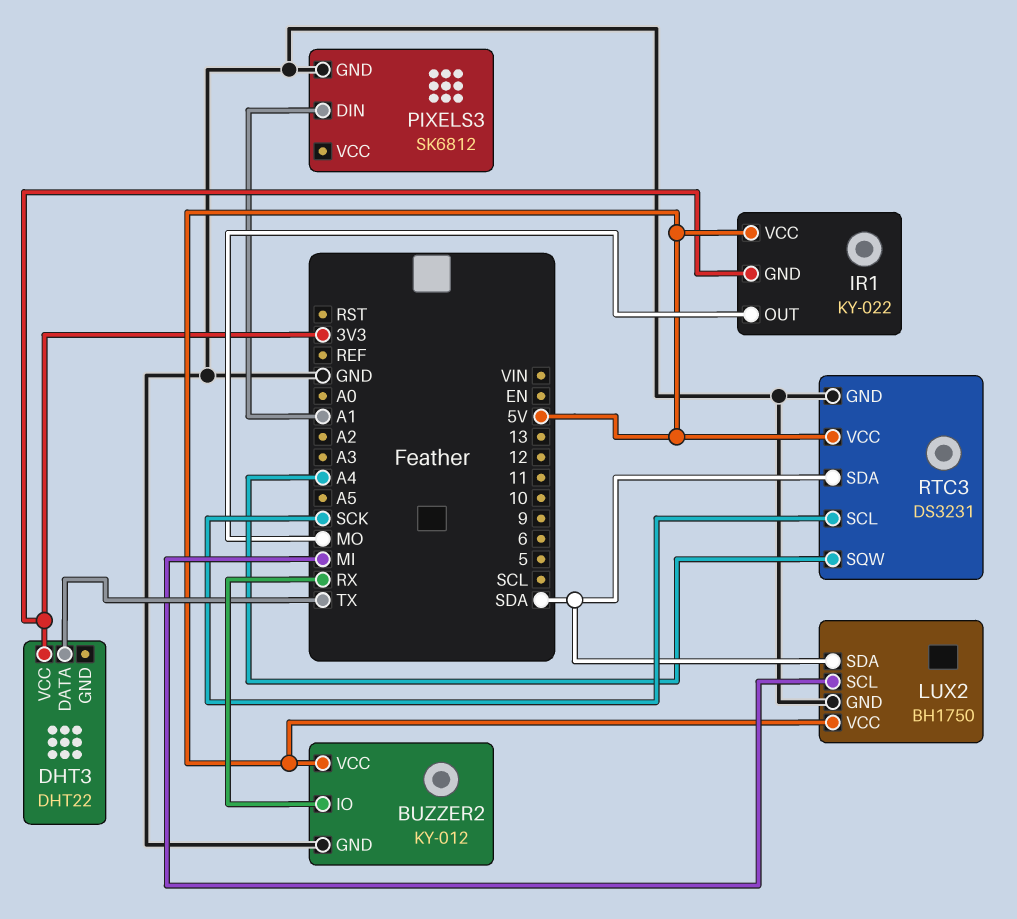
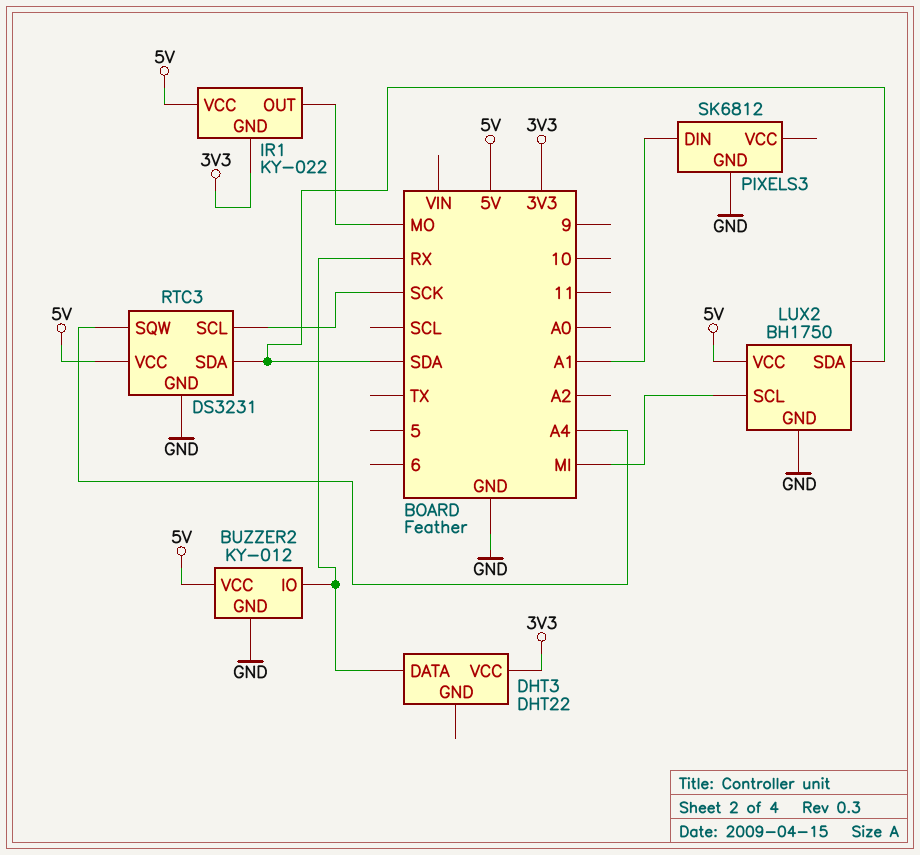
DHT3 pin DATA: TX -> RX

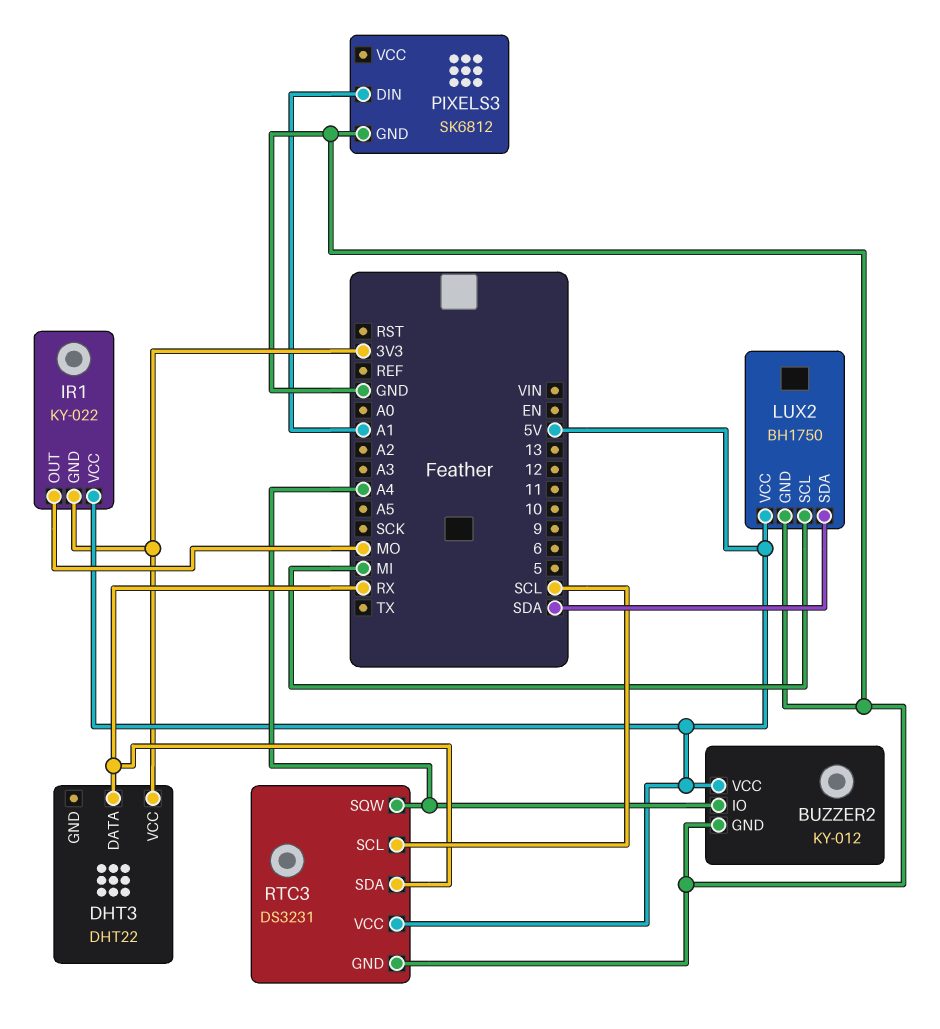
BUZZER2 pin IO: RX -> A4
RTC3 pin SCL: SCK -> SCL
RTC3 pin SDA: SDA -> RX

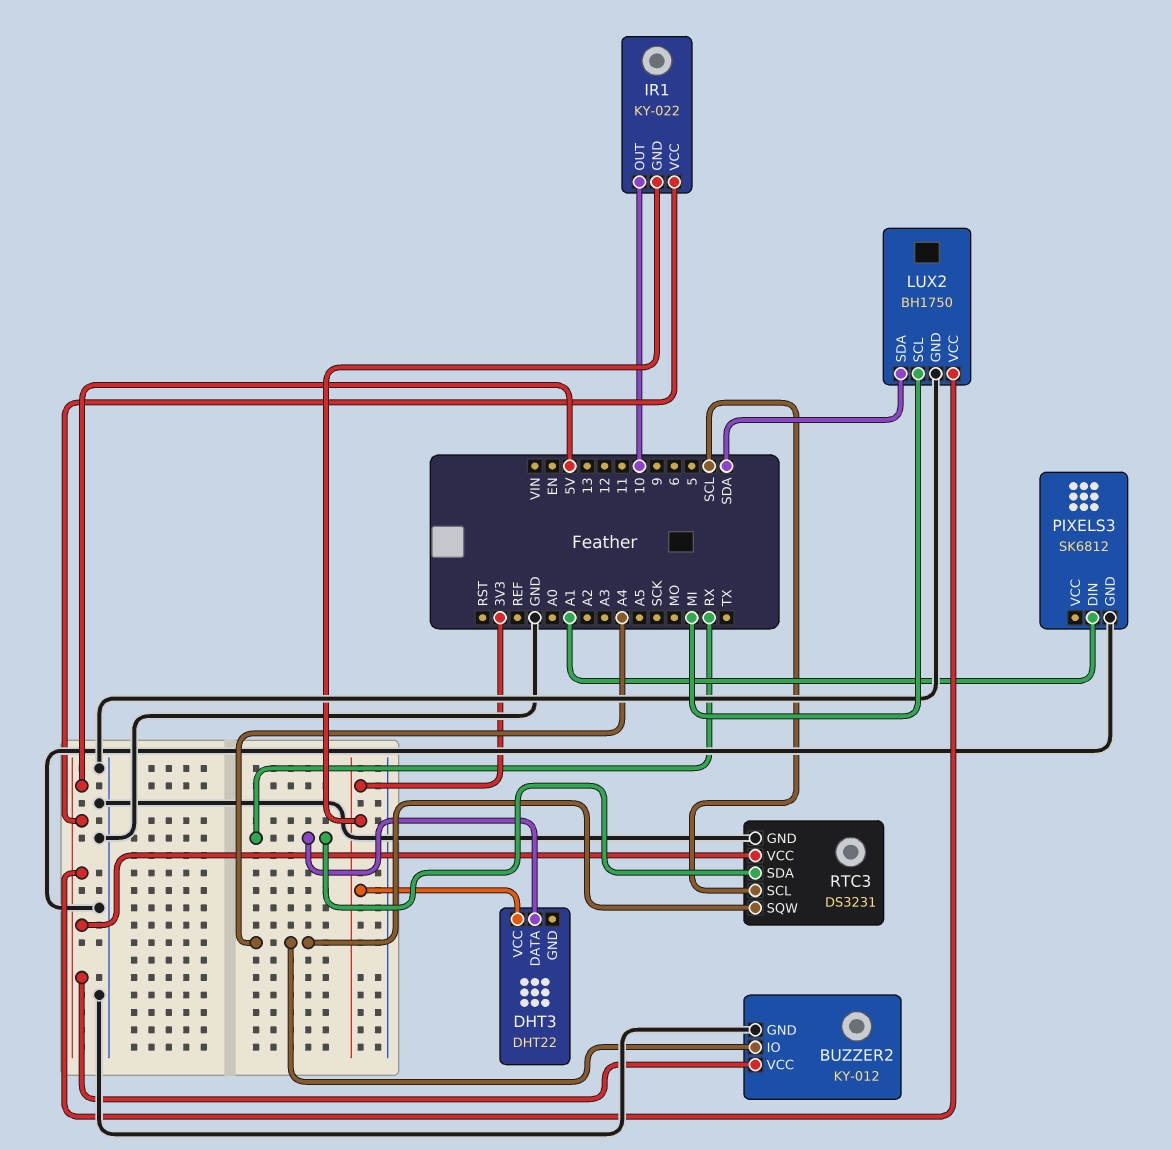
IR1 pin OUT: MO -> 10

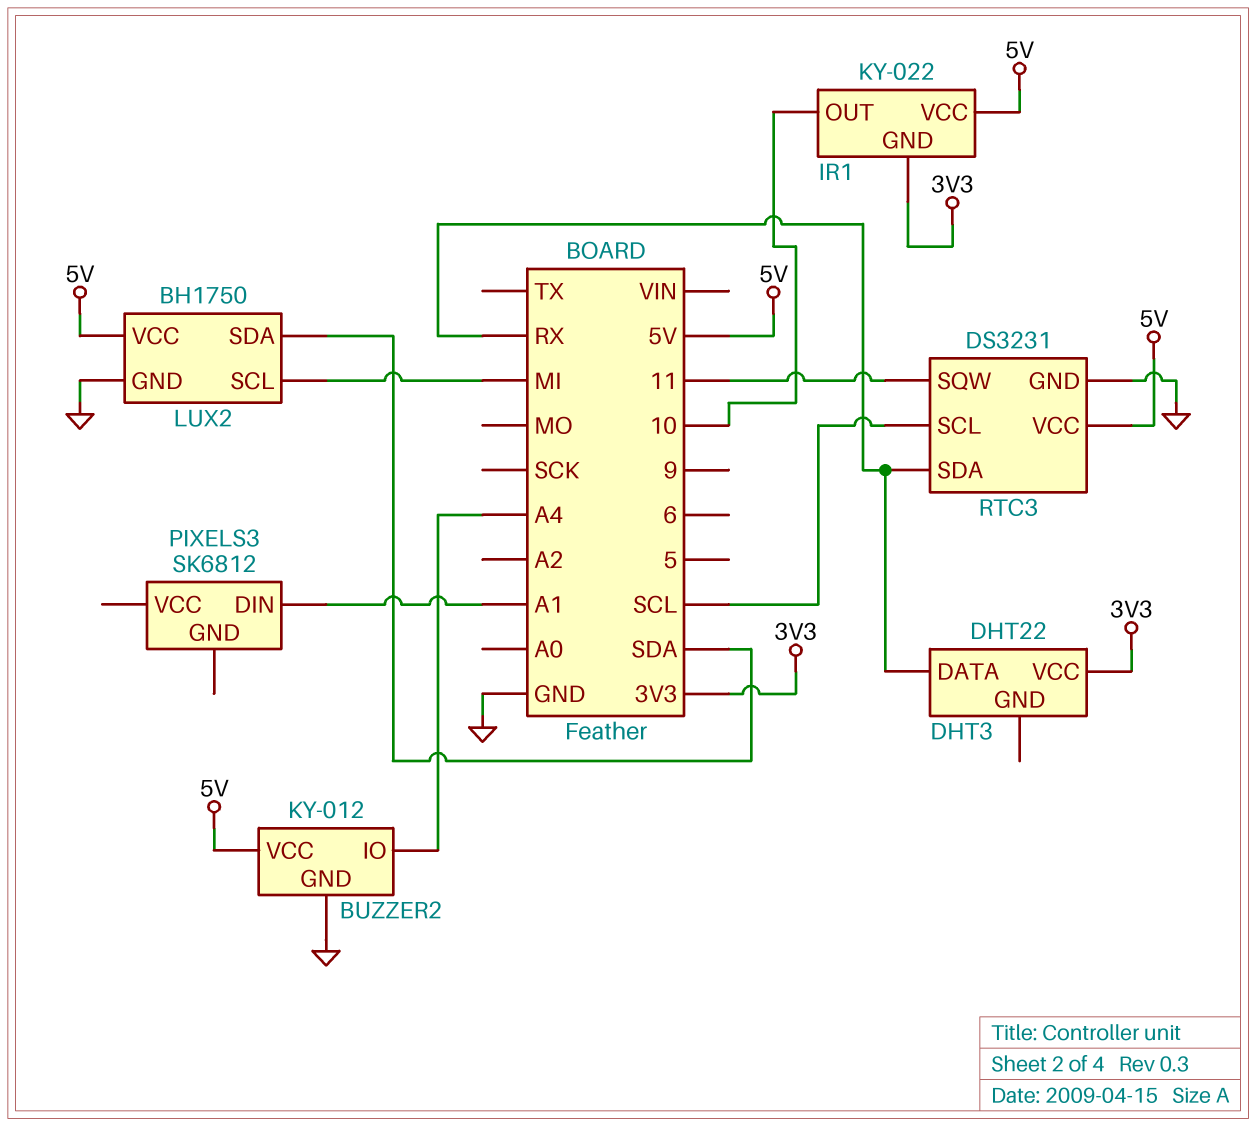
PIXELS3 pin GND: GND -> none
RTC3 pin SQW: A4 -> 11

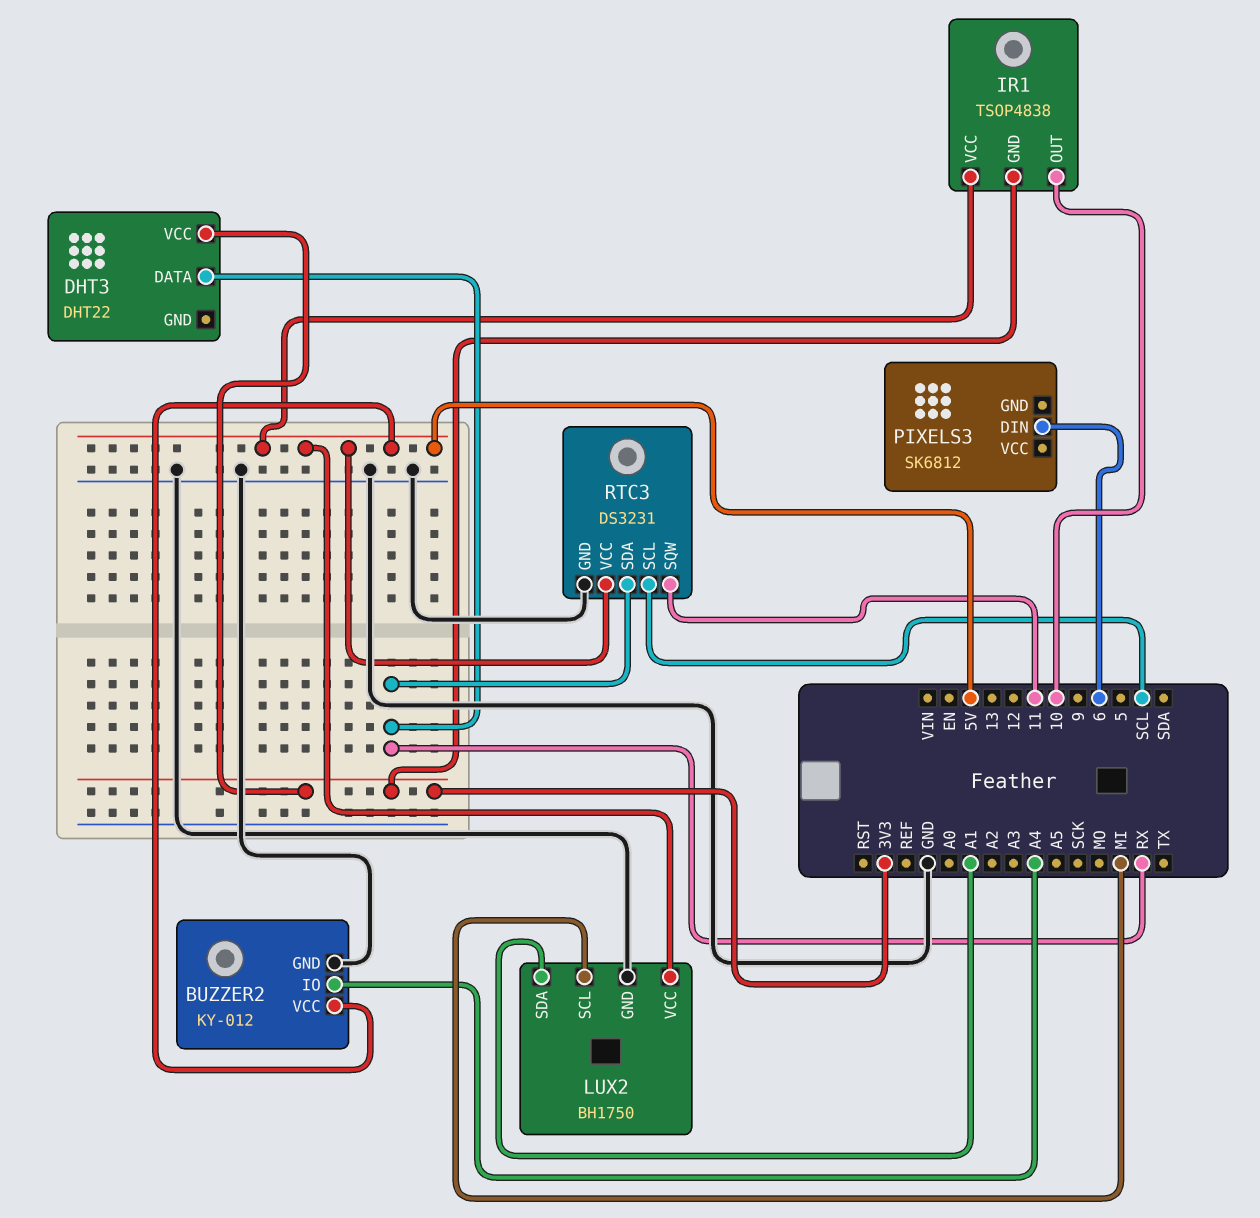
IR1: KY-022 -> TSOP4838
LUX2 pin SDA: SDA -> A1
PIXELS3 pin DIN: A1 -> 6

